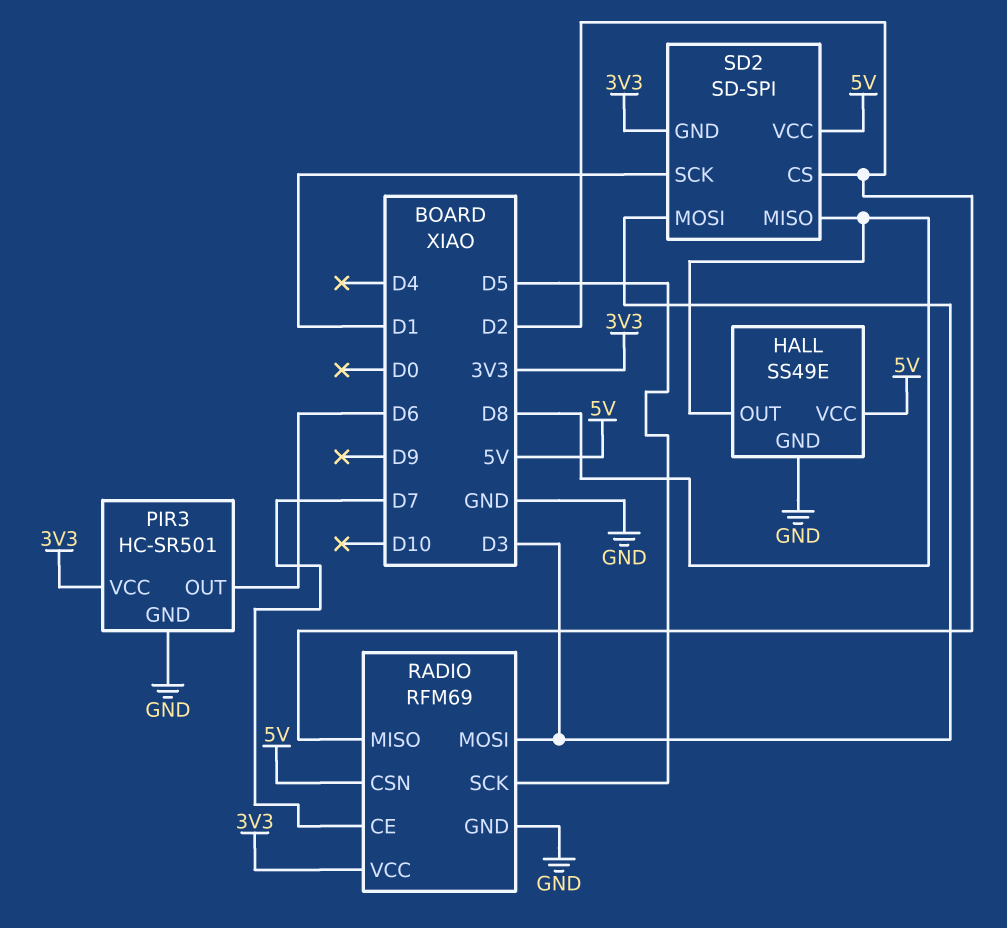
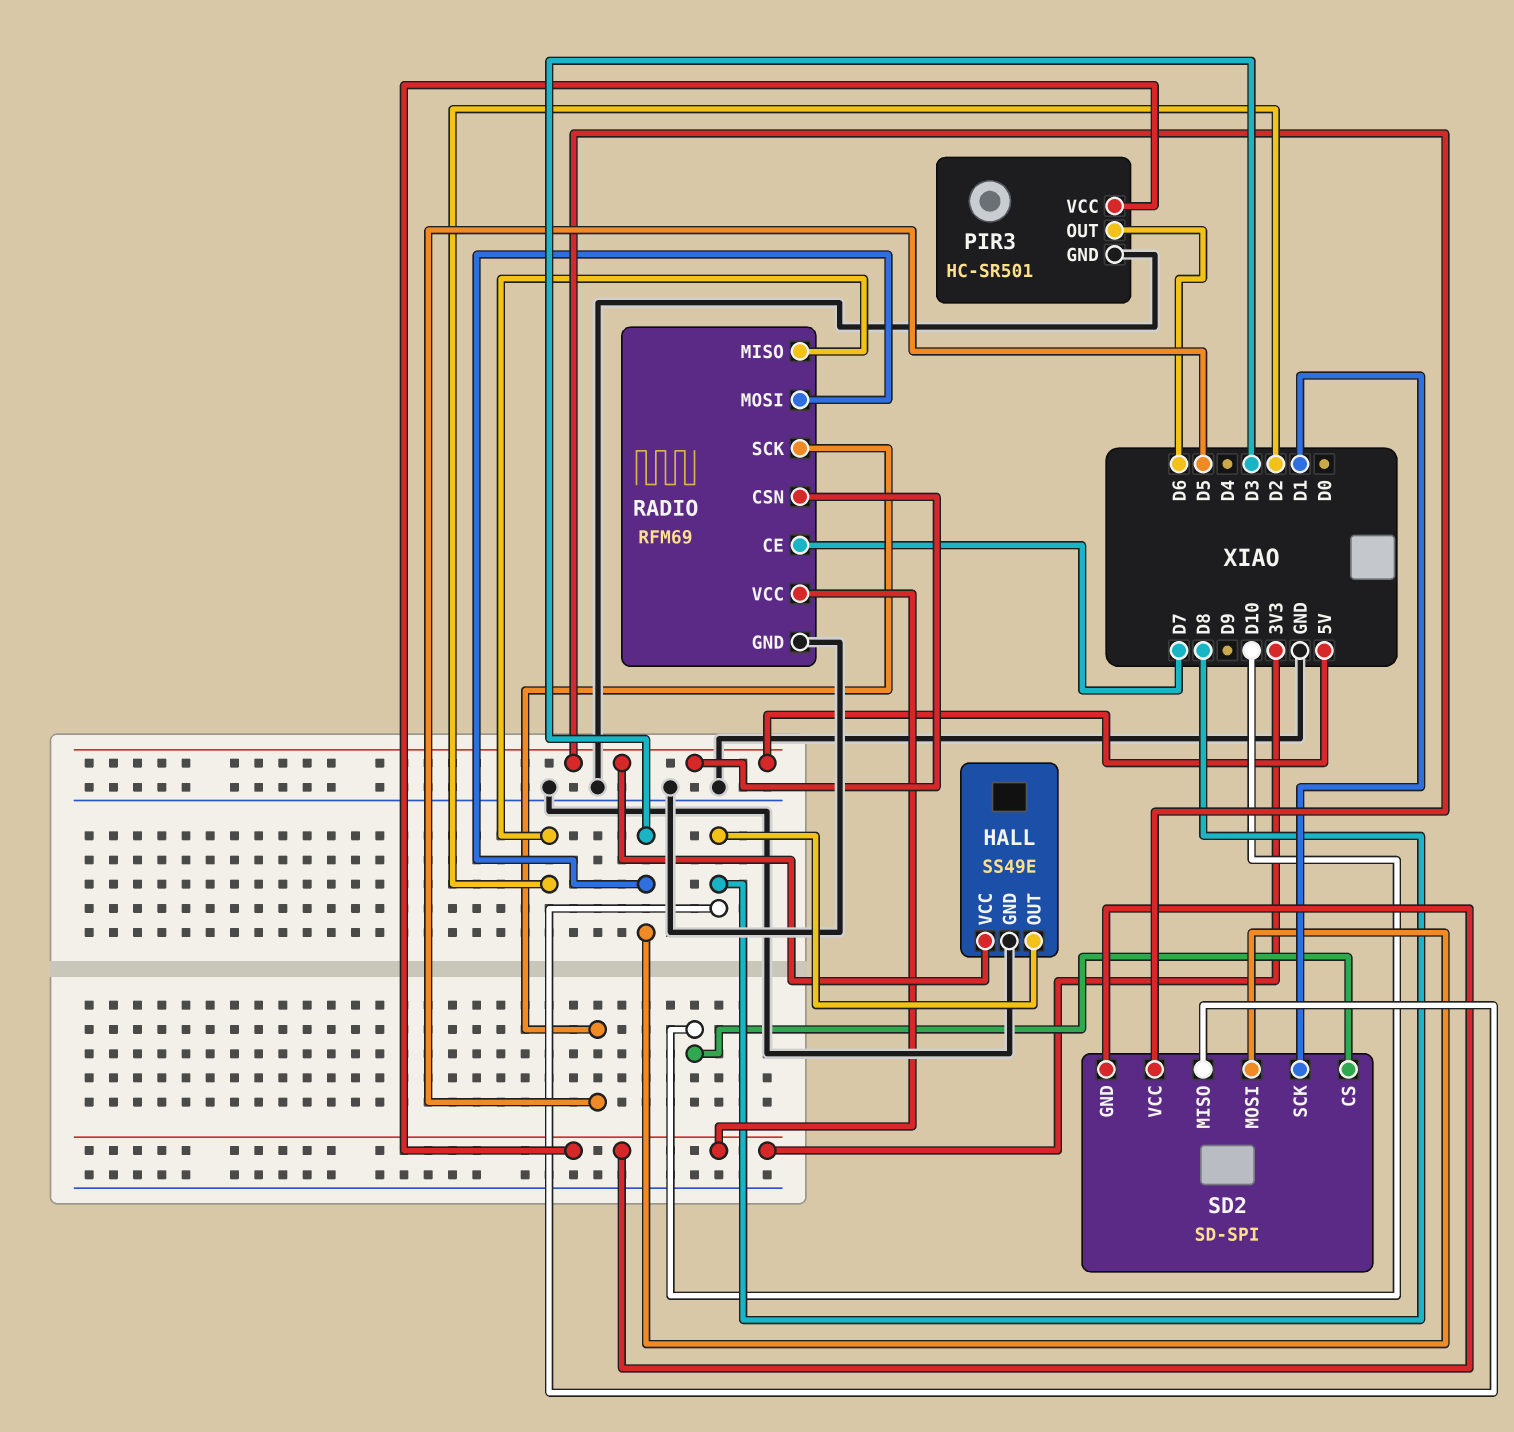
SD2 pin CS: D2 -> D10

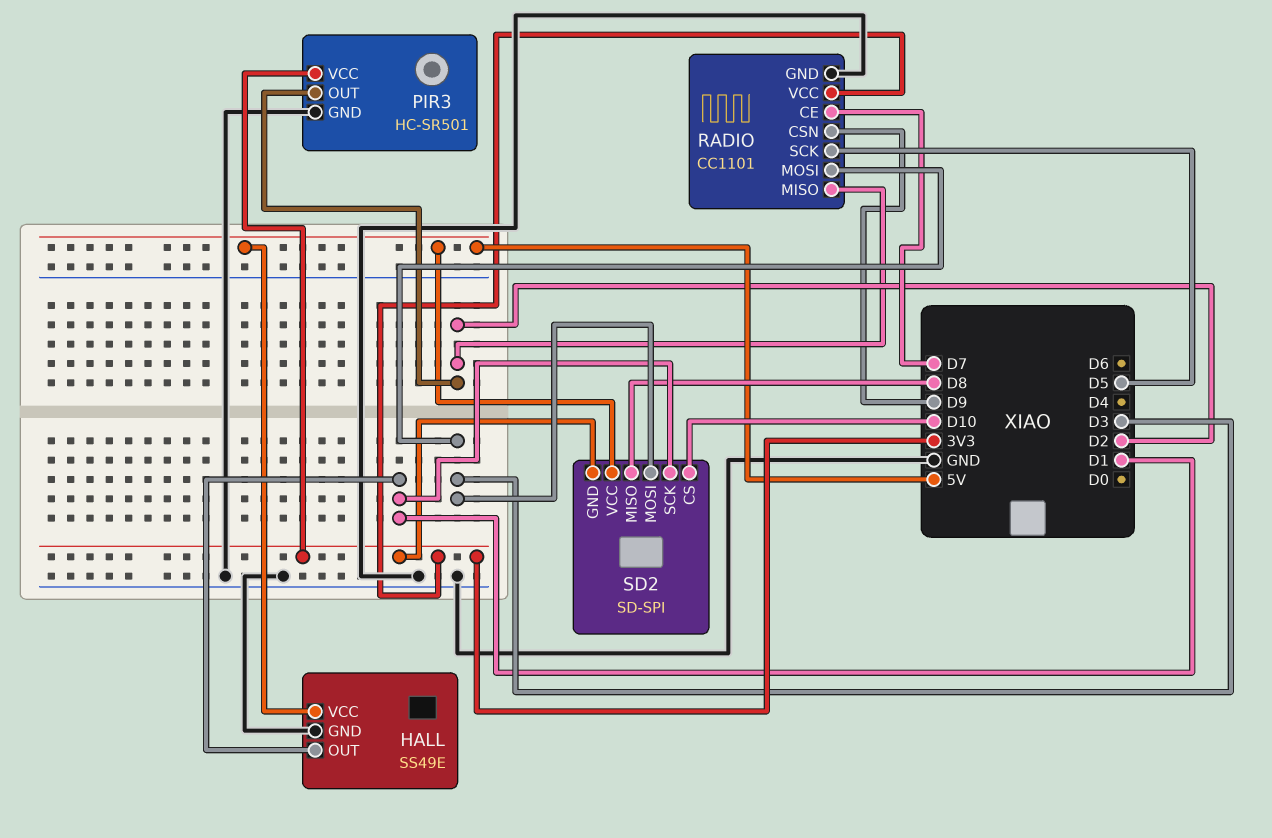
HALL pin OUT: D8 -> D1
PIR3 pin OUT: D6 -> D2
RADIO: RFM69 -> CC1101
RADIO pin CSN: 5V -> D9

